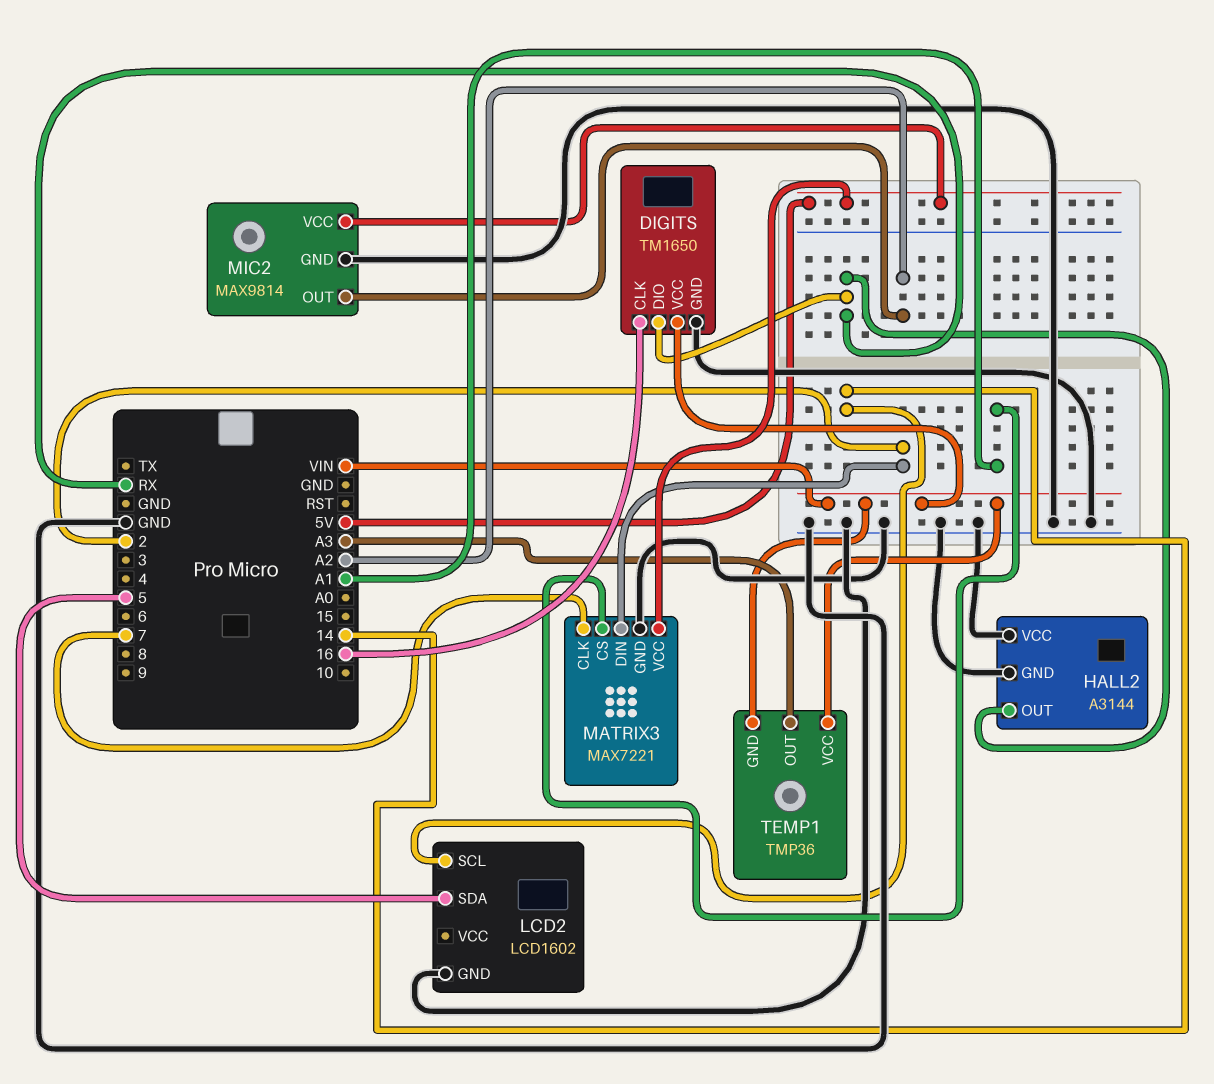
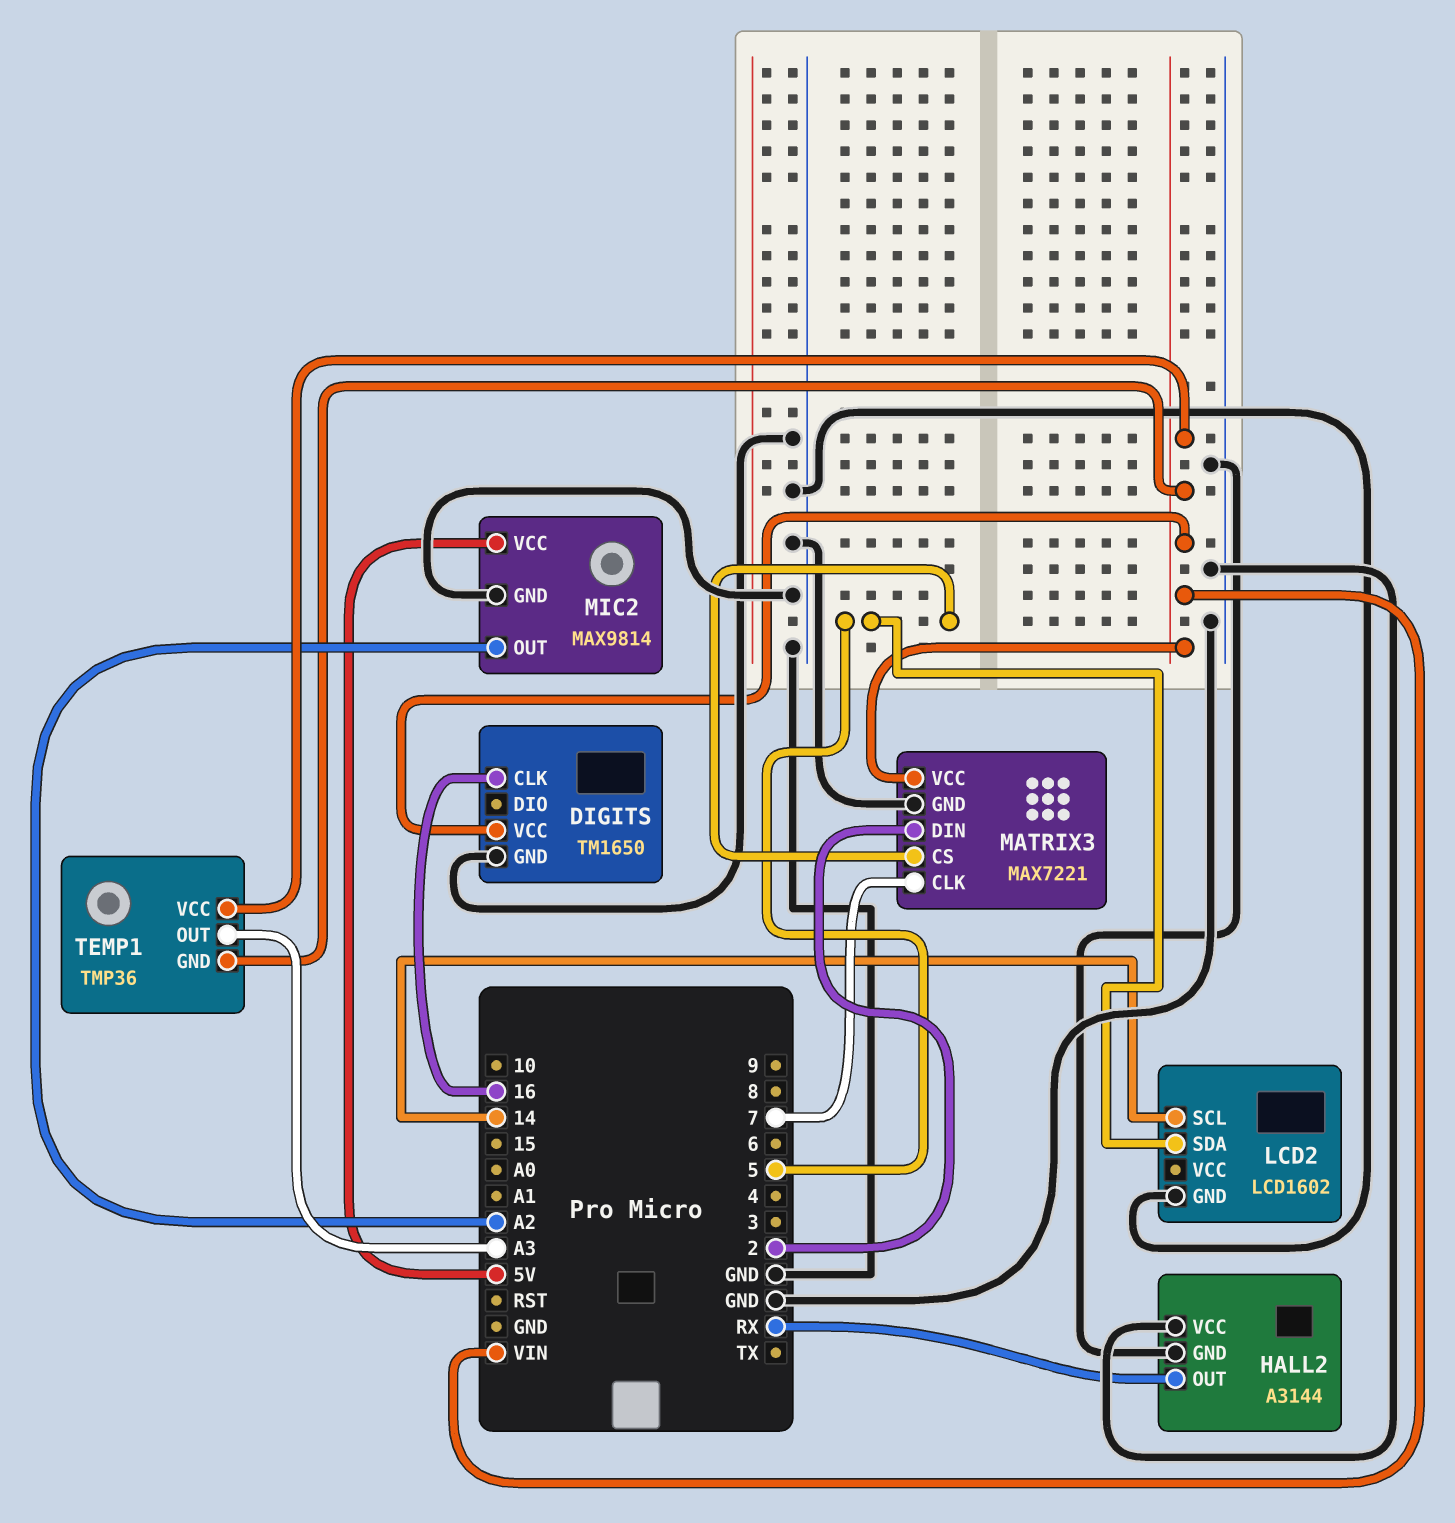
DIGITS pin DIO: RX -> none
MATRIX3 pin CS: A1 -> 5
MATRIX3 pin VCC: 5V -> VIN

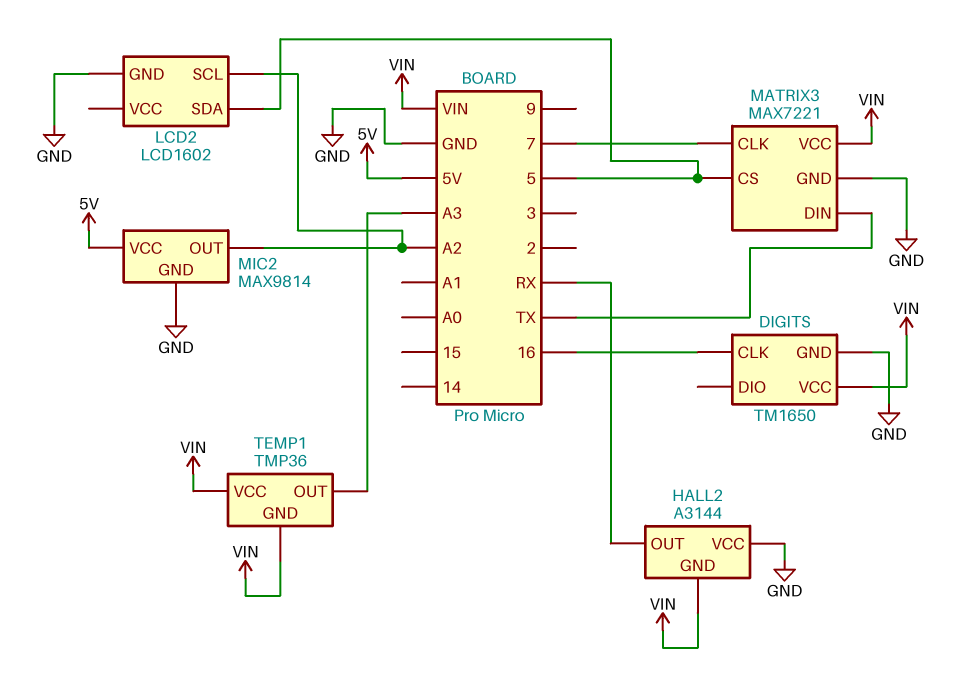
HALL2 pin GND: GND -> VIN
LCD2 pin SCL: 14 -> A2
MATRIX3 pin DIN: 2 -> TX

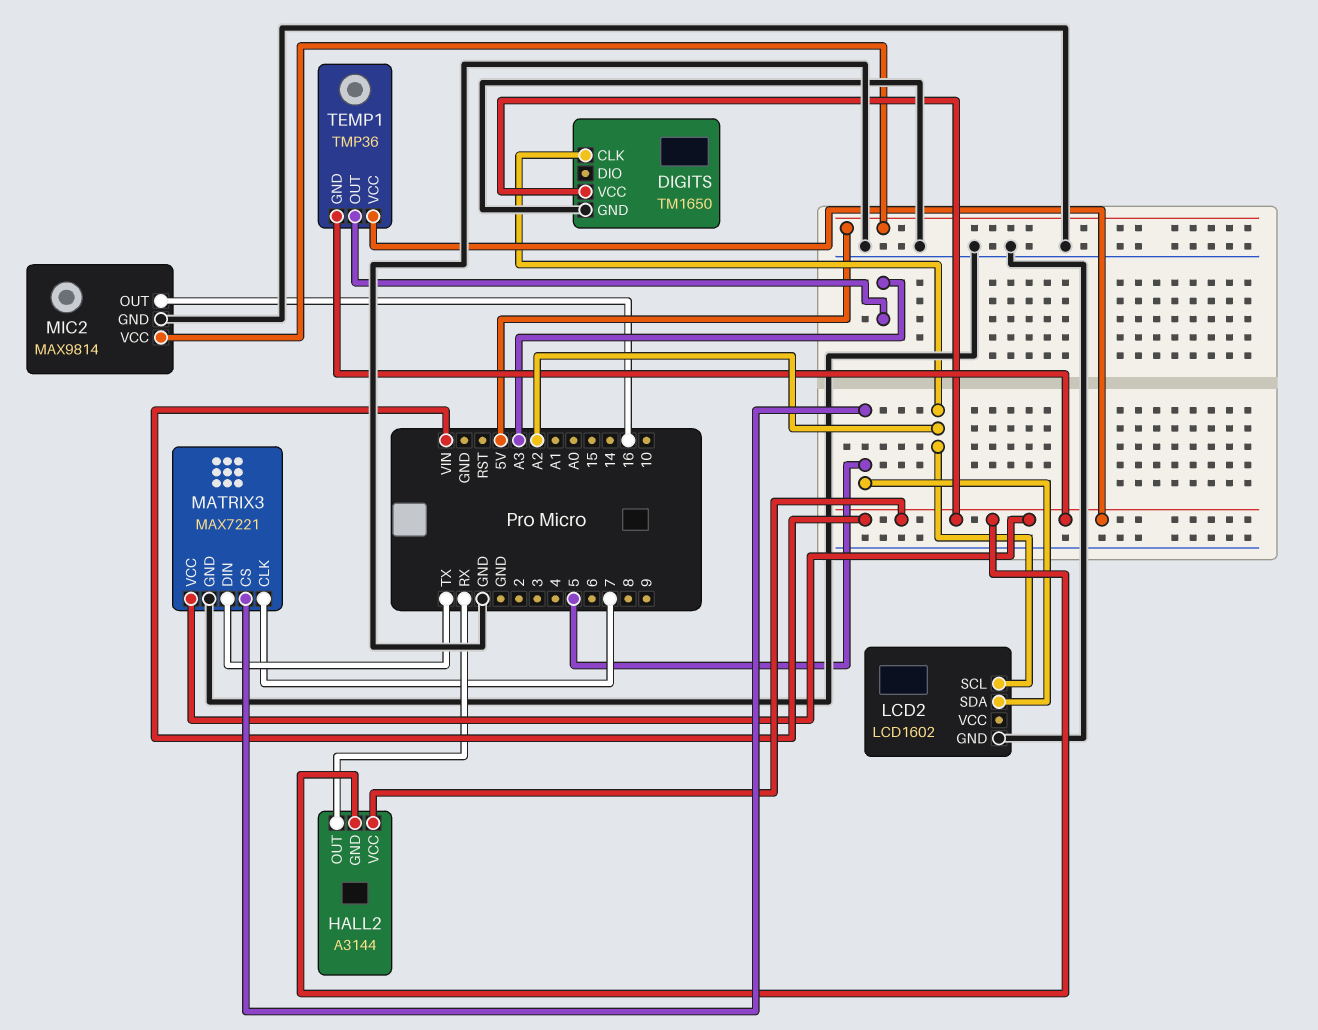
DIGITS pin CLK: 16 -> A2
HALL2 pin VCC: GND -> VIN
MIC2 pin OUT: A2 -> 16

